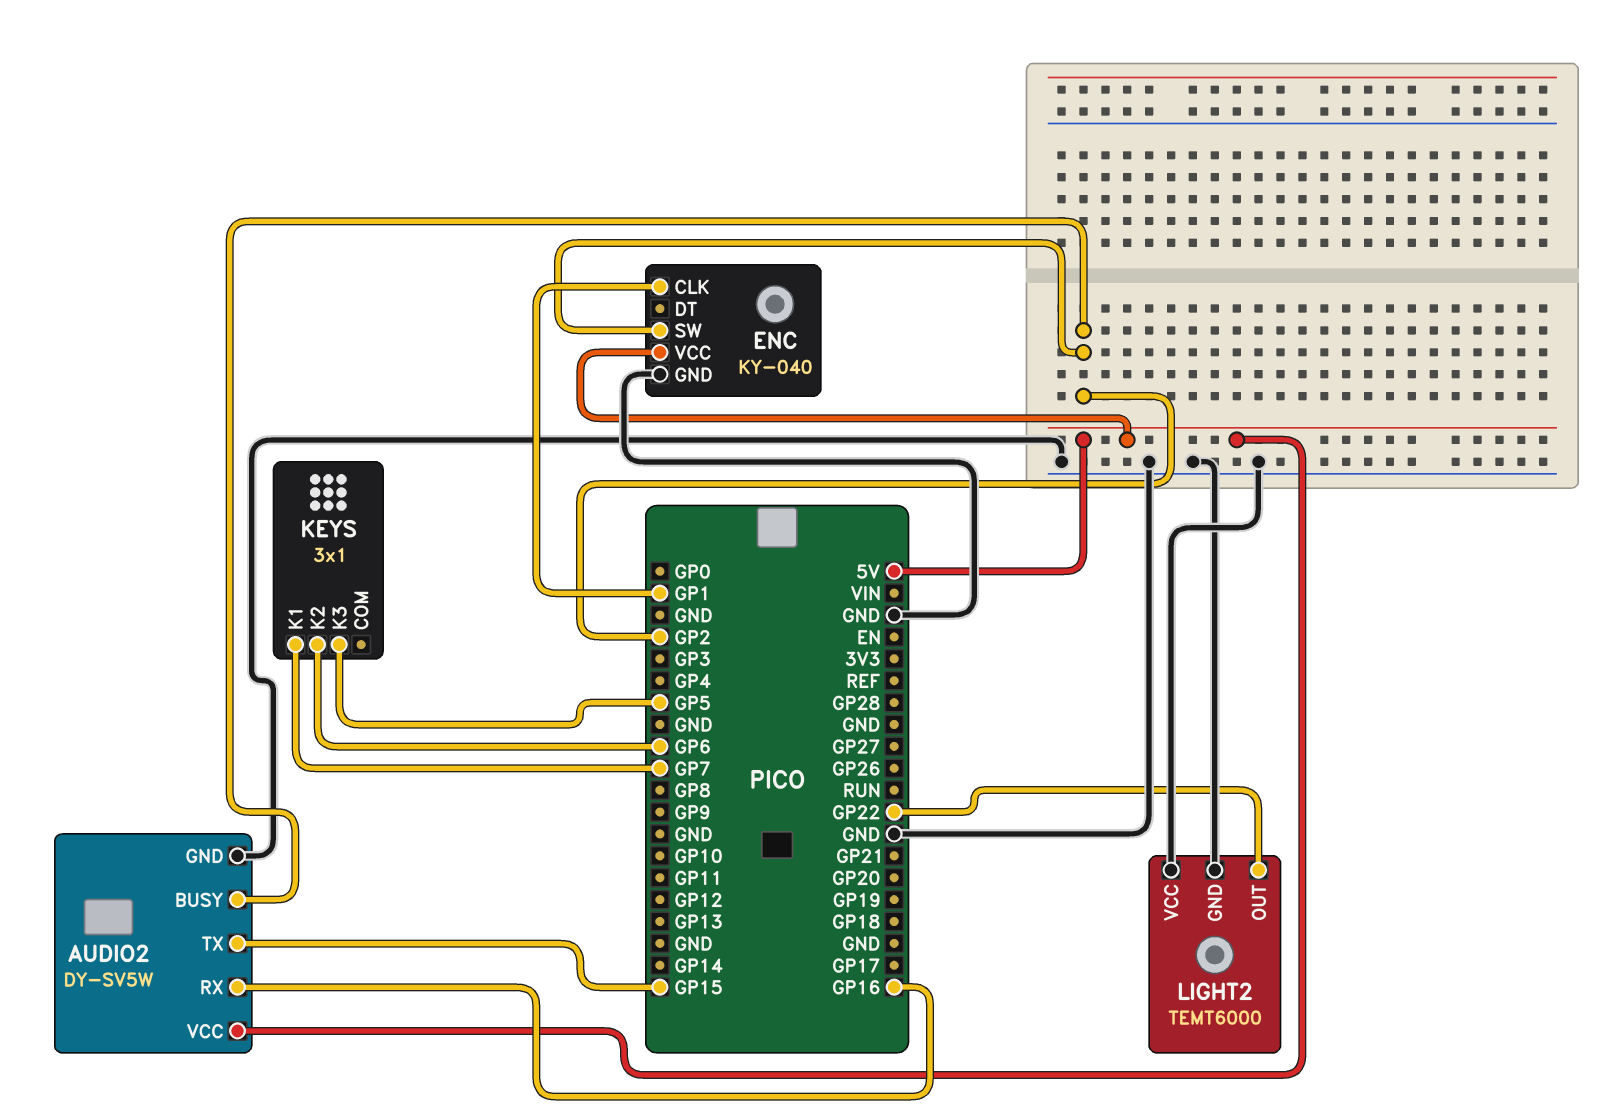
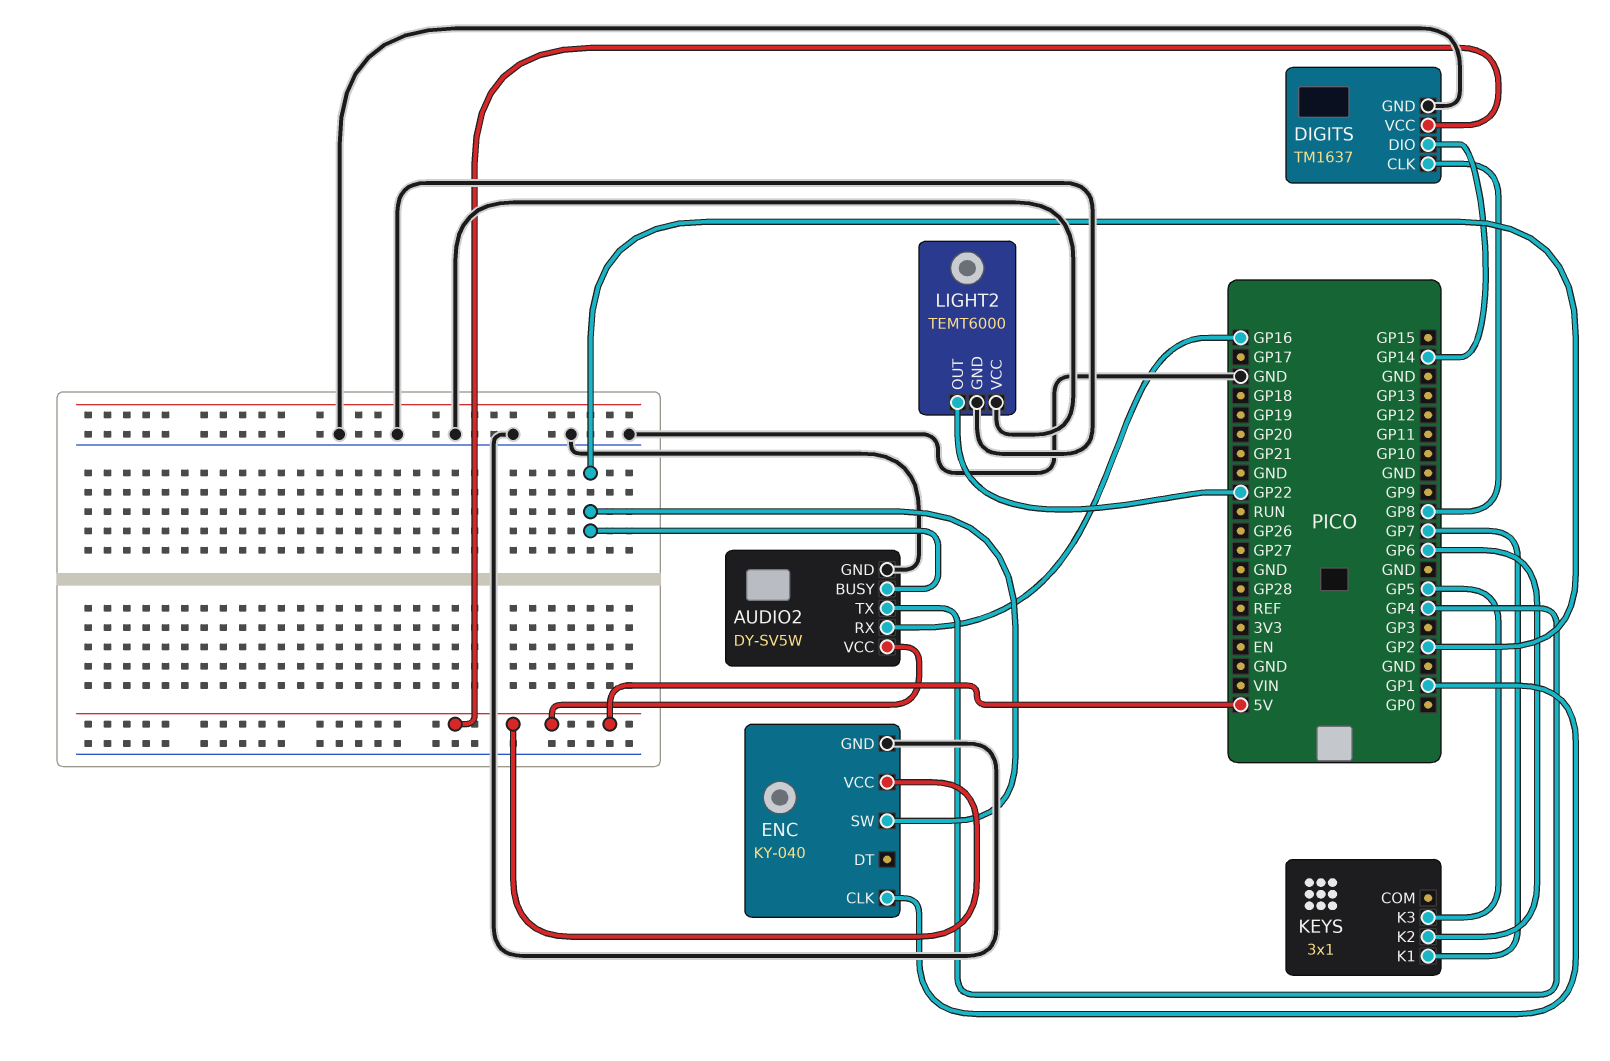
AUDIO2 pin TX: GP15 -> GP4
DIGITS: none -> TM1637
DIGITS pin CLK: none -> GP8
DIGITS pin DIO: none -> GP14
DIGITS pin GND: none -> GND
DIGITS pin VCC: none -> 5V

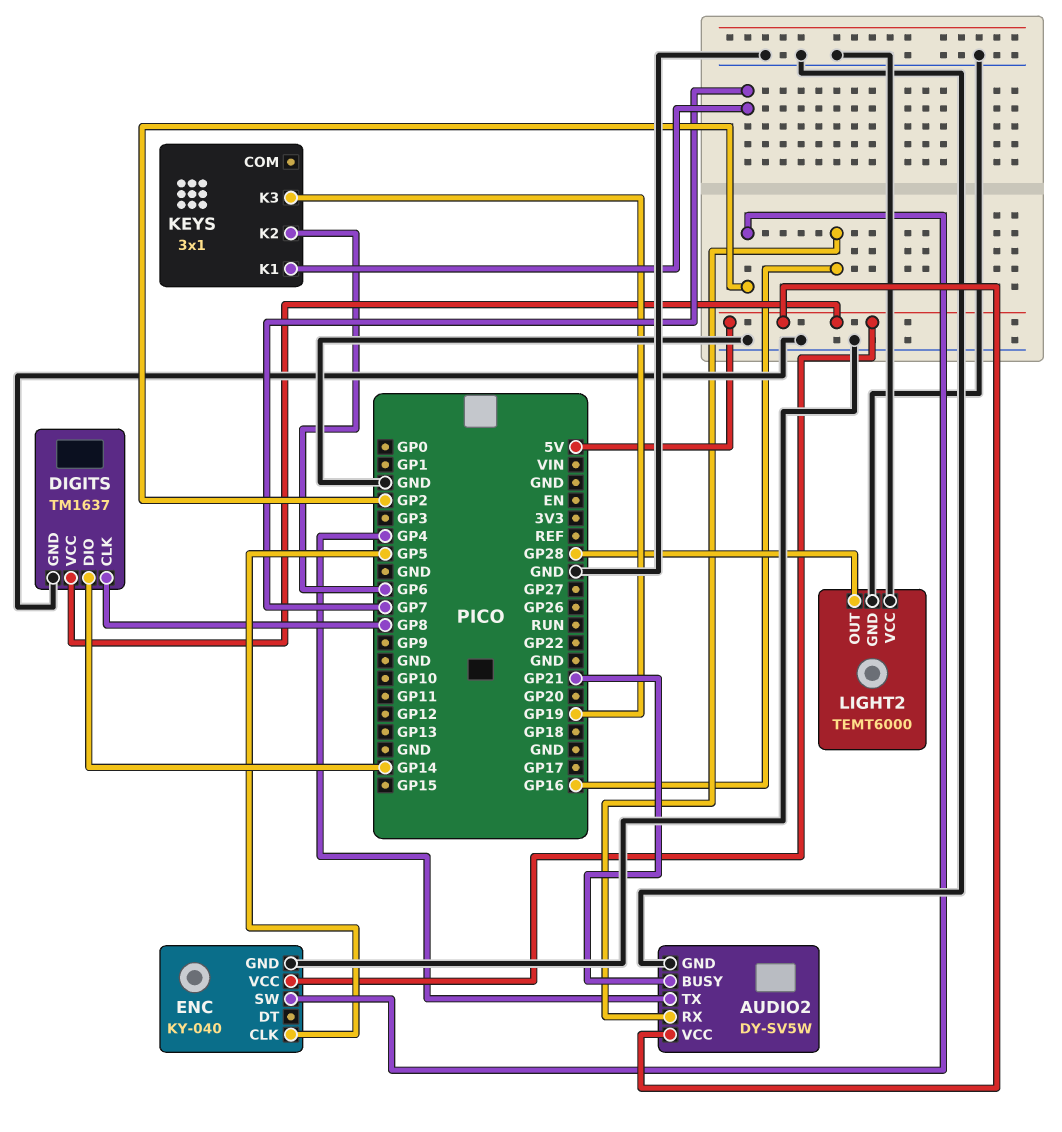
AUDIO2 pin BUSY: GP2 -> GP21
ENC pin CLK: GP1 -> GP5
KEYS pin K3: GP5 -> GP19
LIGHT2 pin OUT: GP22 -> GP28

